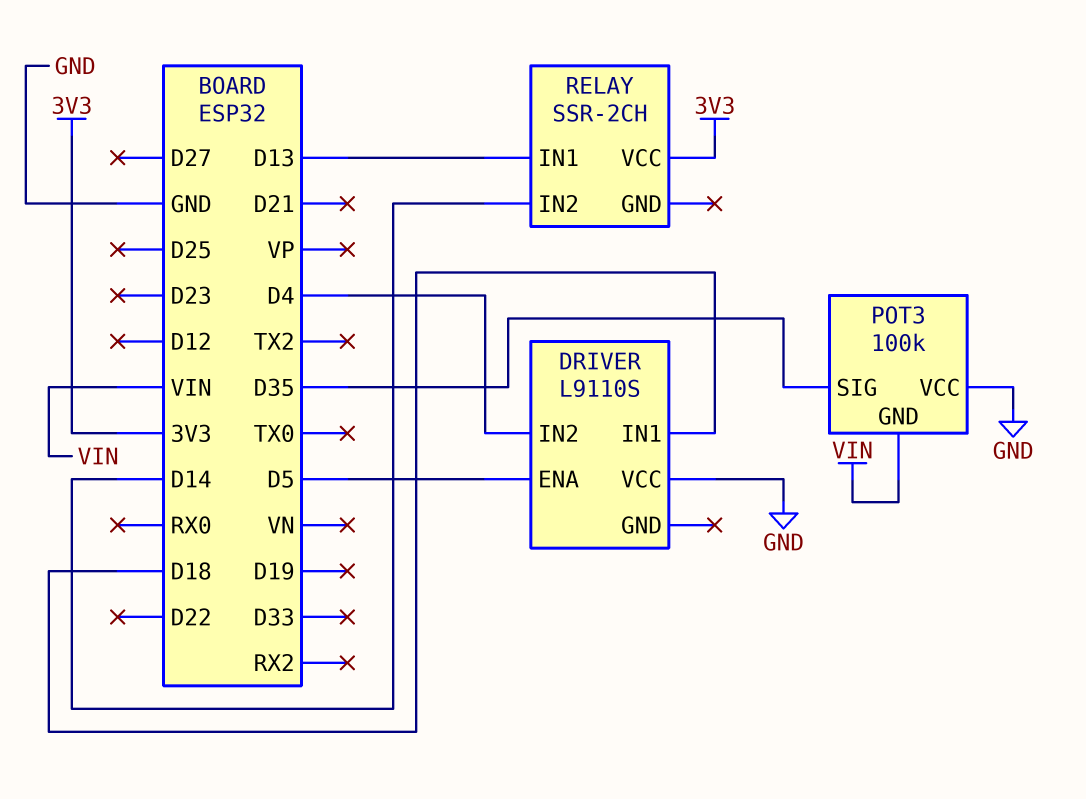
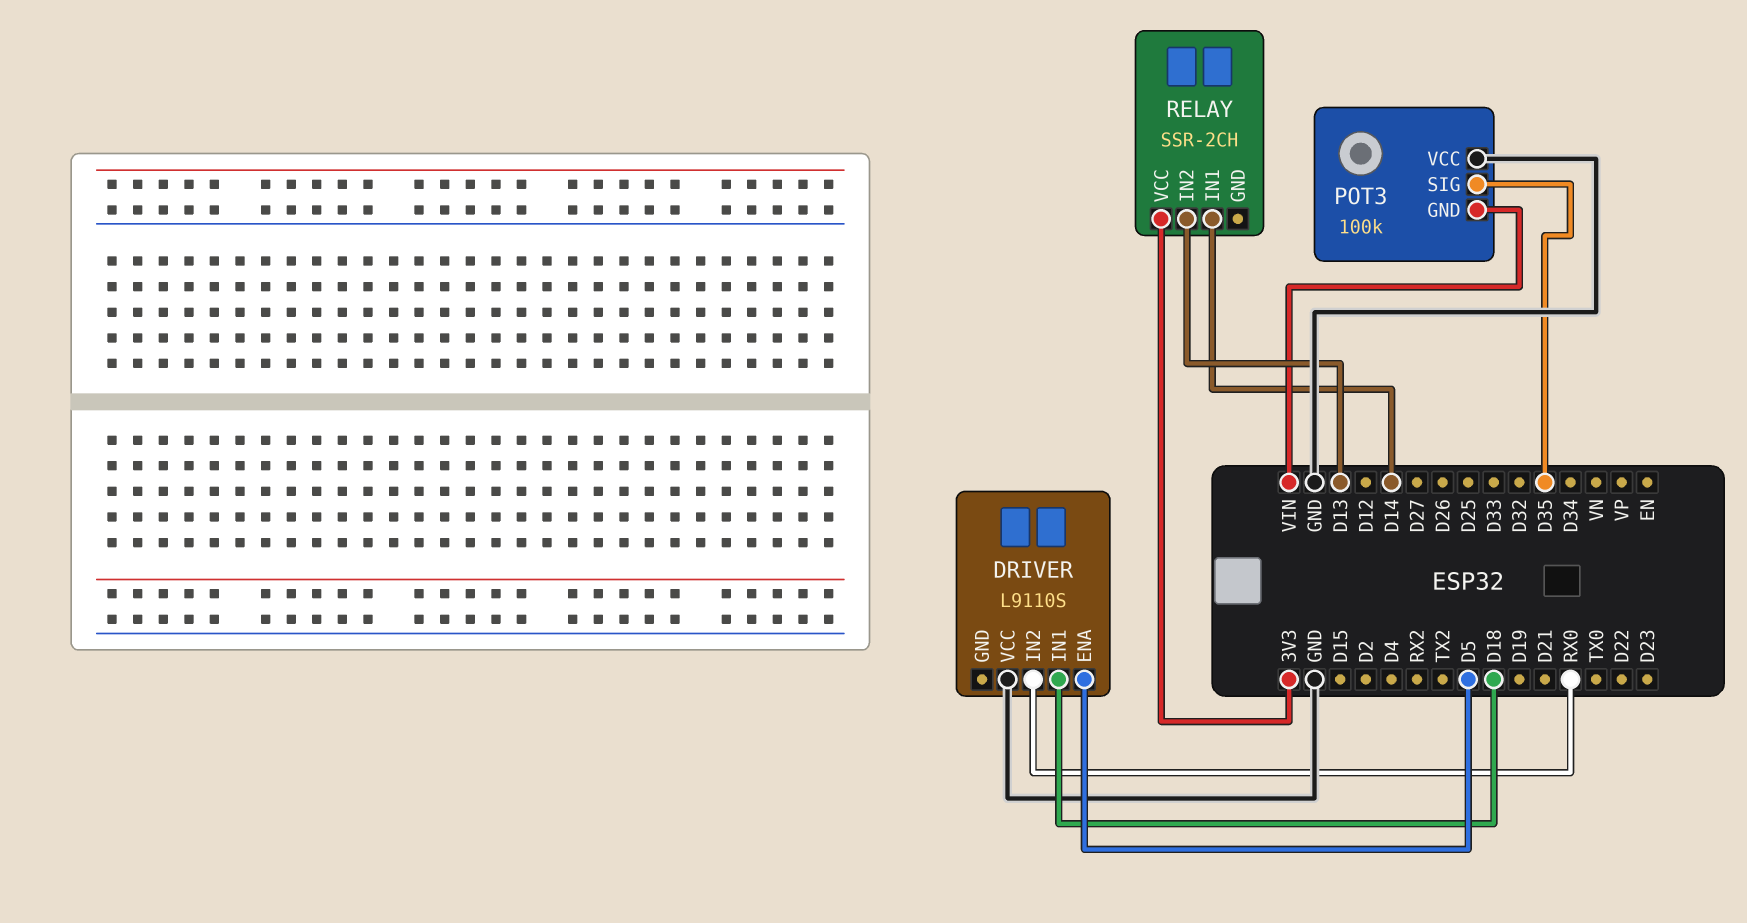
DRIVER pin IN2: D4 -> RX0
RELAY pin IN1: D13 -> D14
RELAY pin IN2: D14 -> D13

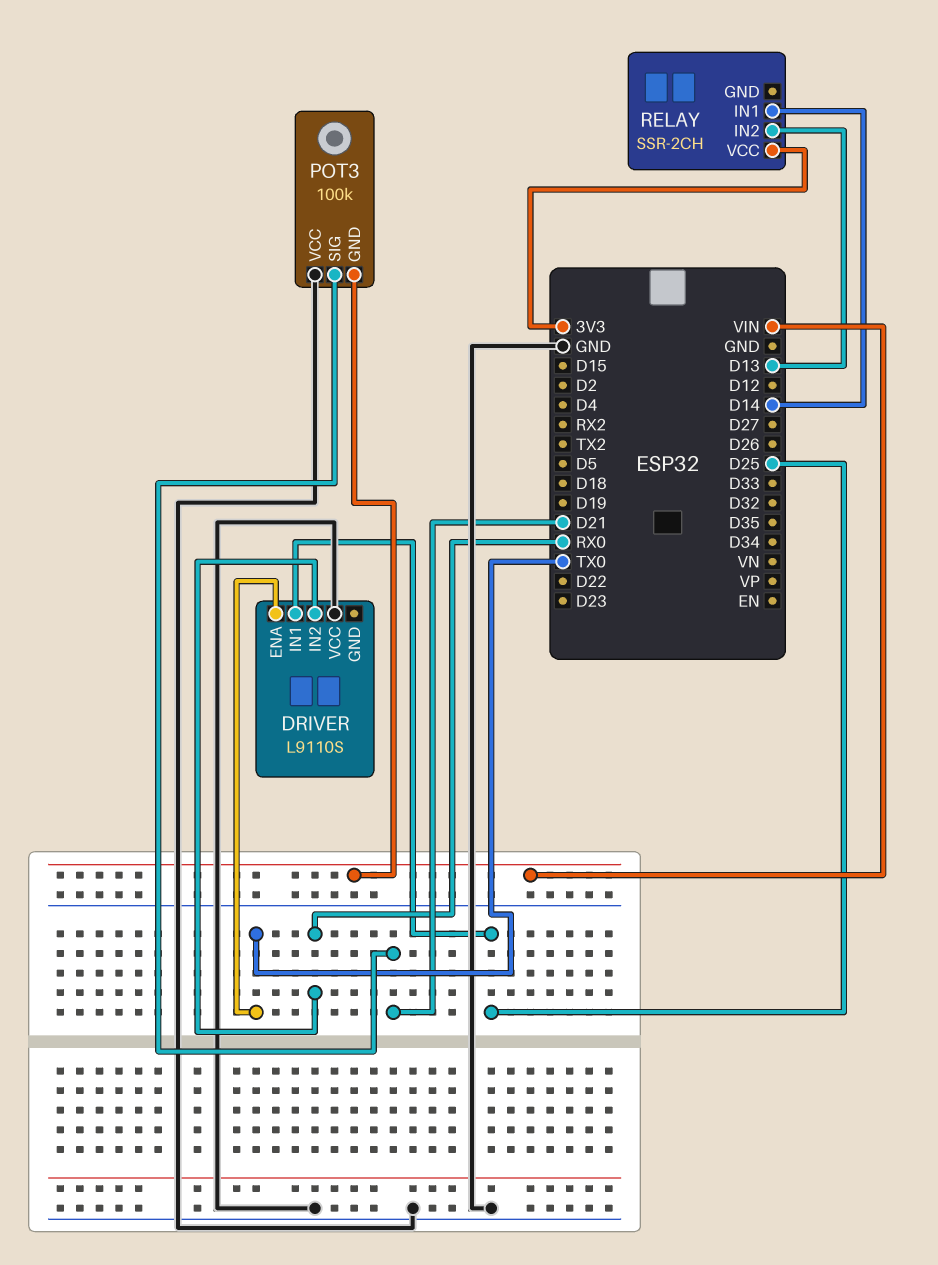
DRIVER pin ENA: D5 -> TX0
DRIVER pin IN1: D18 -> D25
POT3 pin SIG: D35 -> D21

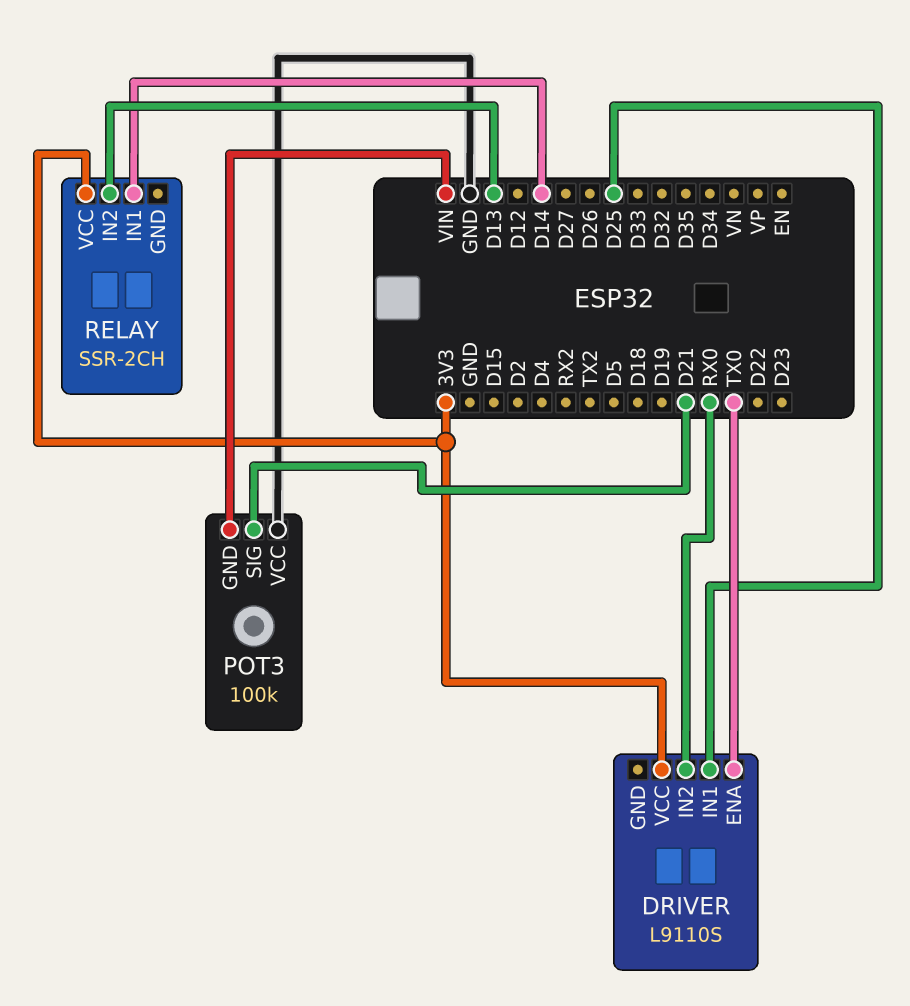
DRIVER pin VCC: GND -> 3V3

